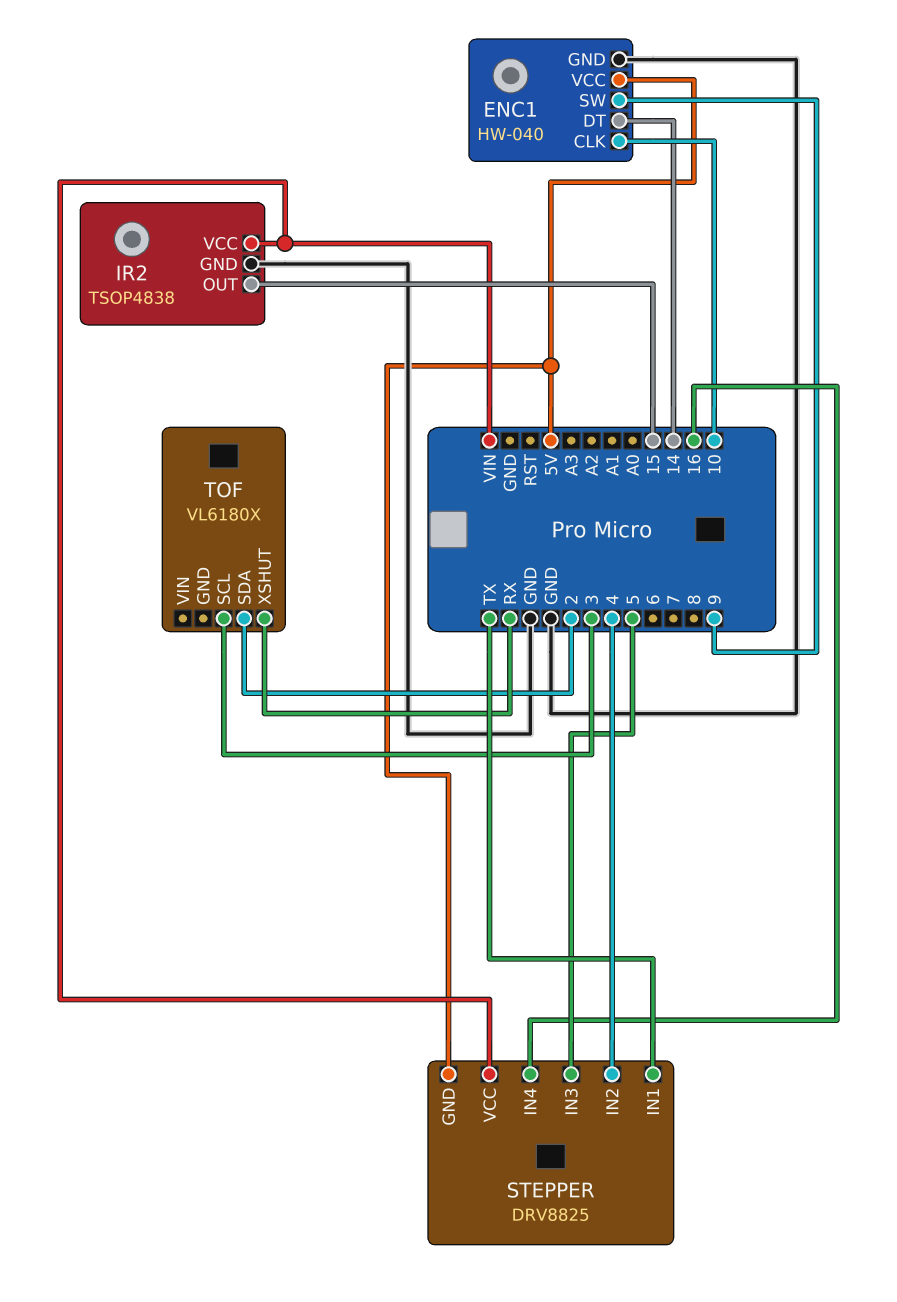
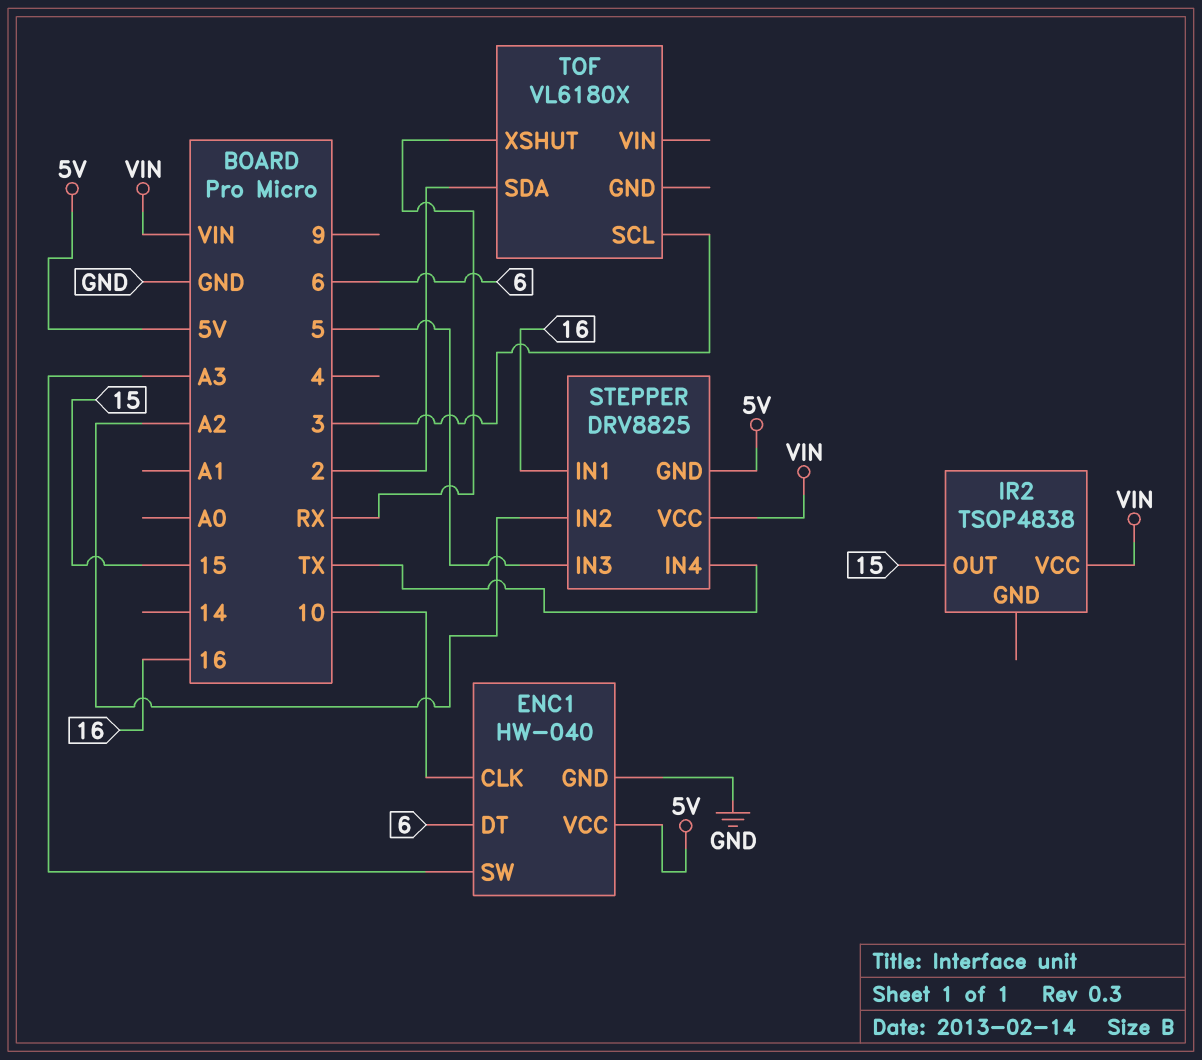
ENC1 pin DT: 14 -> 6
ENC1 pin SW: 9 -> A3
IR2 pin GND: GND -> none
STEPPER pin IN1: TX -> 16
STEPPER pin IN2: 4 -> A2
STEPPER pin IN4: 16 -> TX

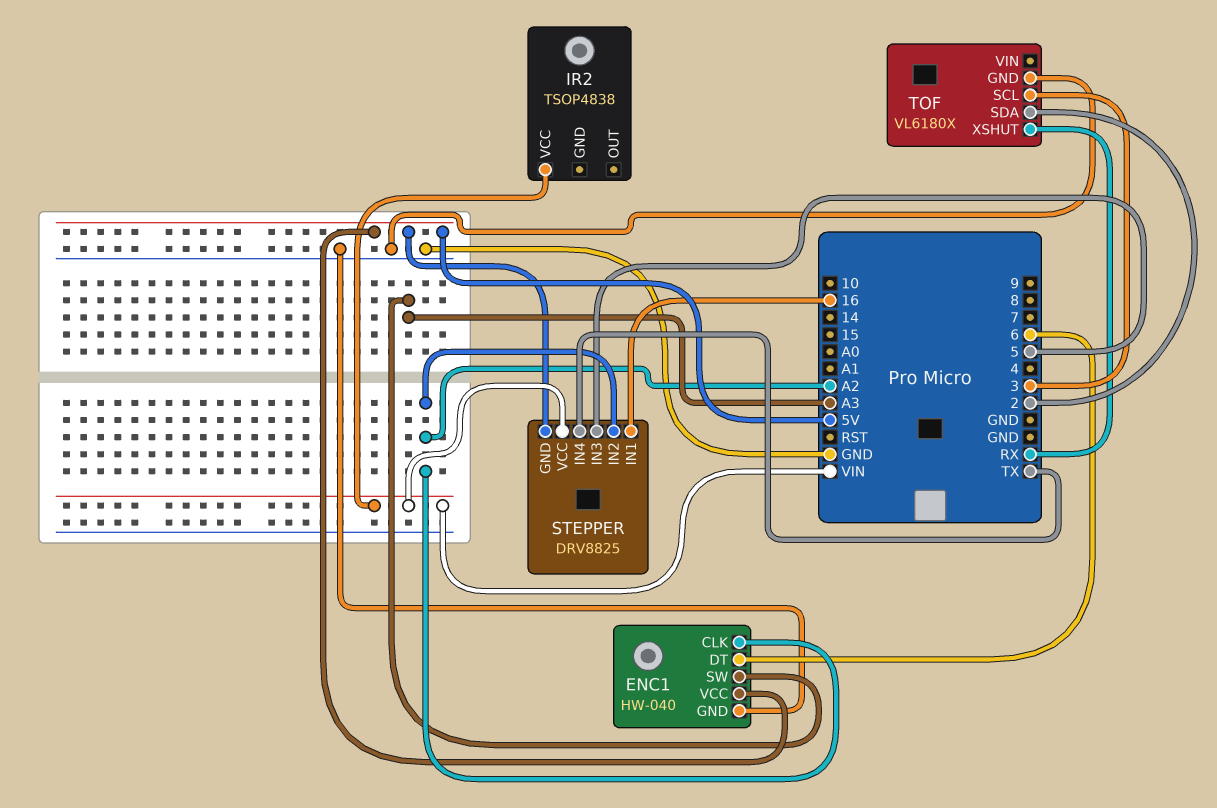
ENC1 pin CLK: 10 -> A2
IR2 pin OUT: 15 -> none
TOF pin GND: none -> GND

